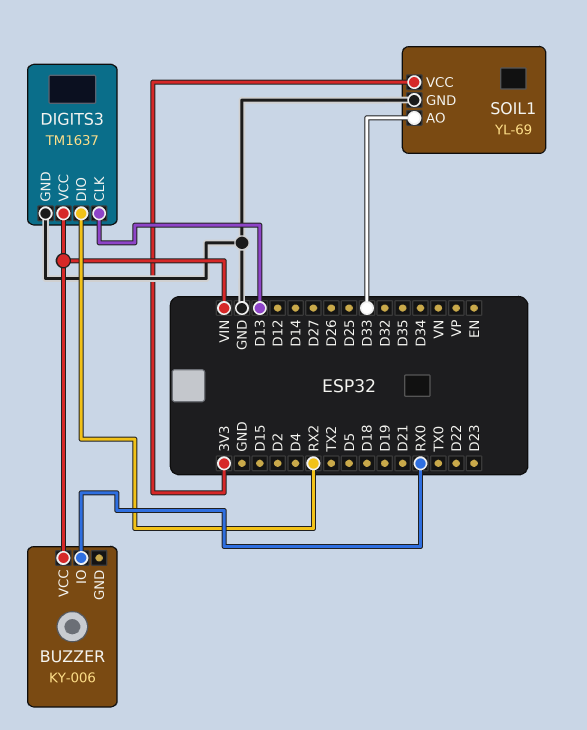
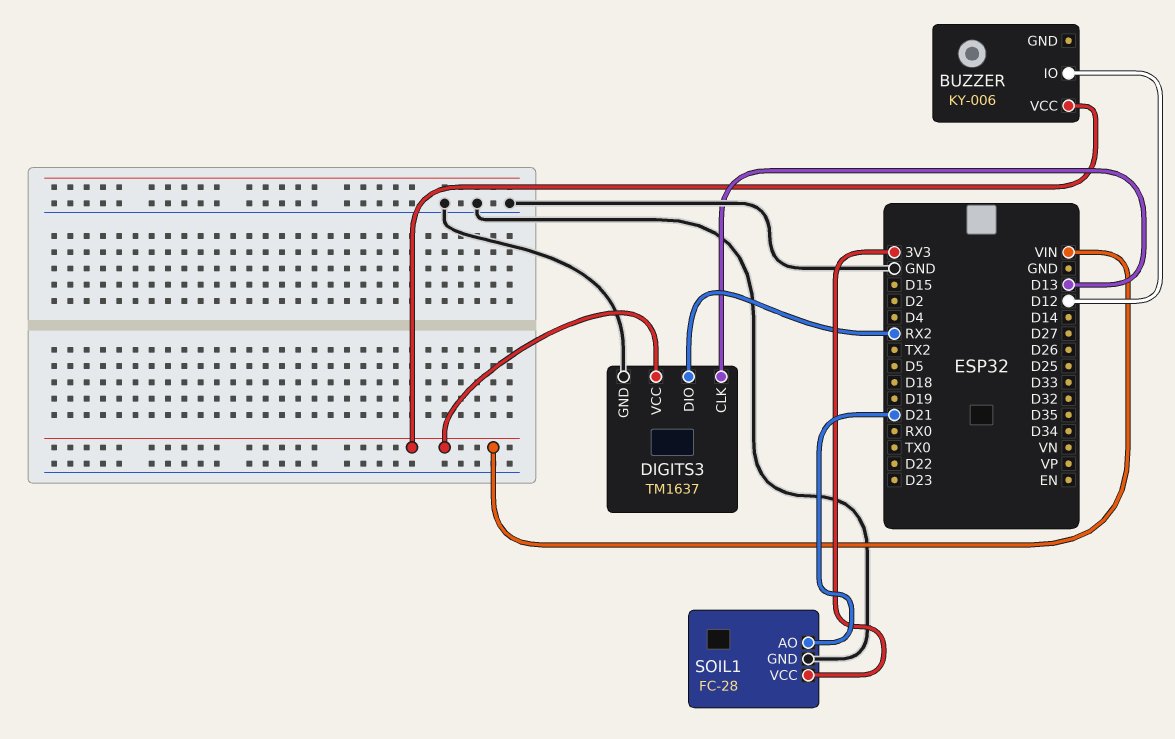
BUZZER pin IO: RX0 -> D12
SOIL1: YL-69 -> FC-28
SOIL1 pin AO: D33 -> D21

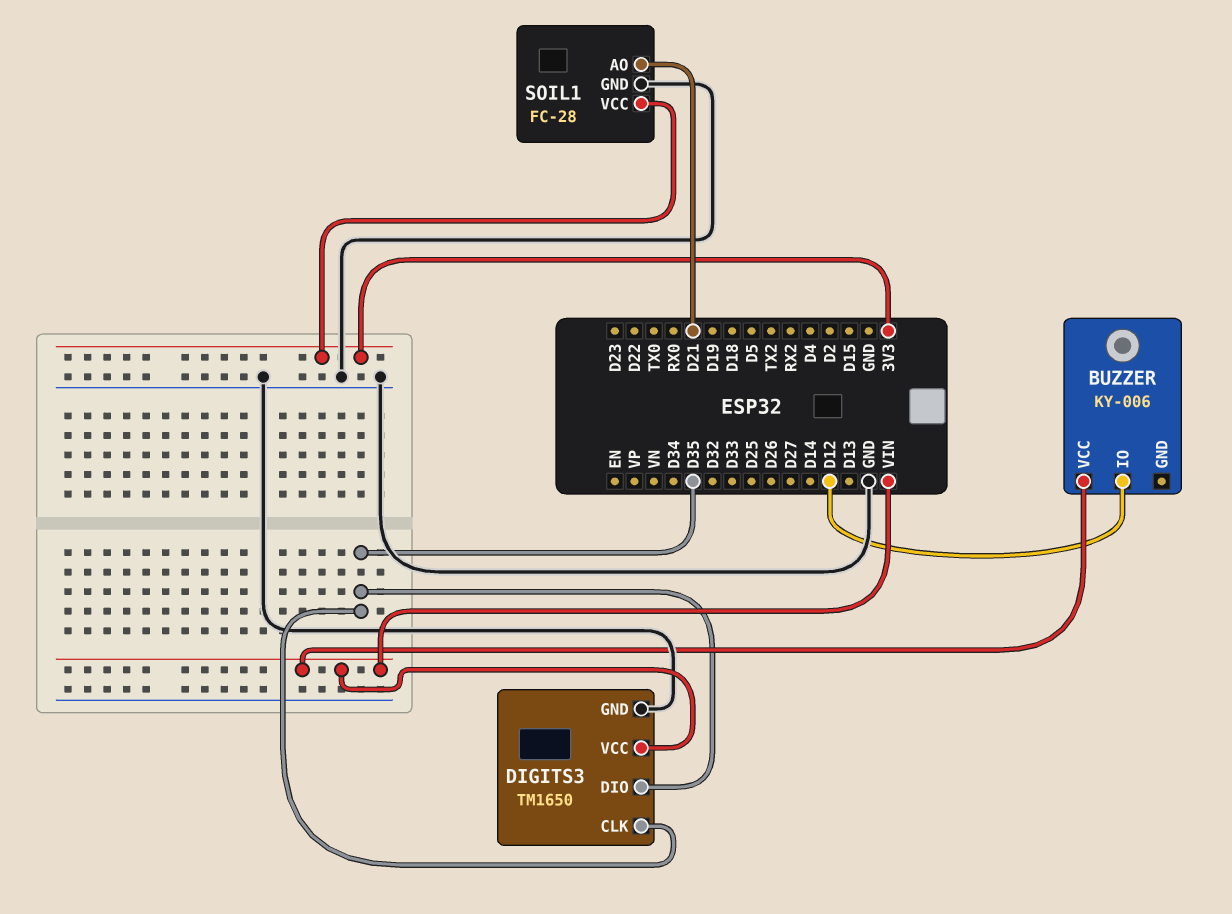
DIGITS3: TM1637 -> TM1650
DIGITS3 pin CLK: D13 -> D35
DIGITS3 pin DIO: RX2 -> D35

